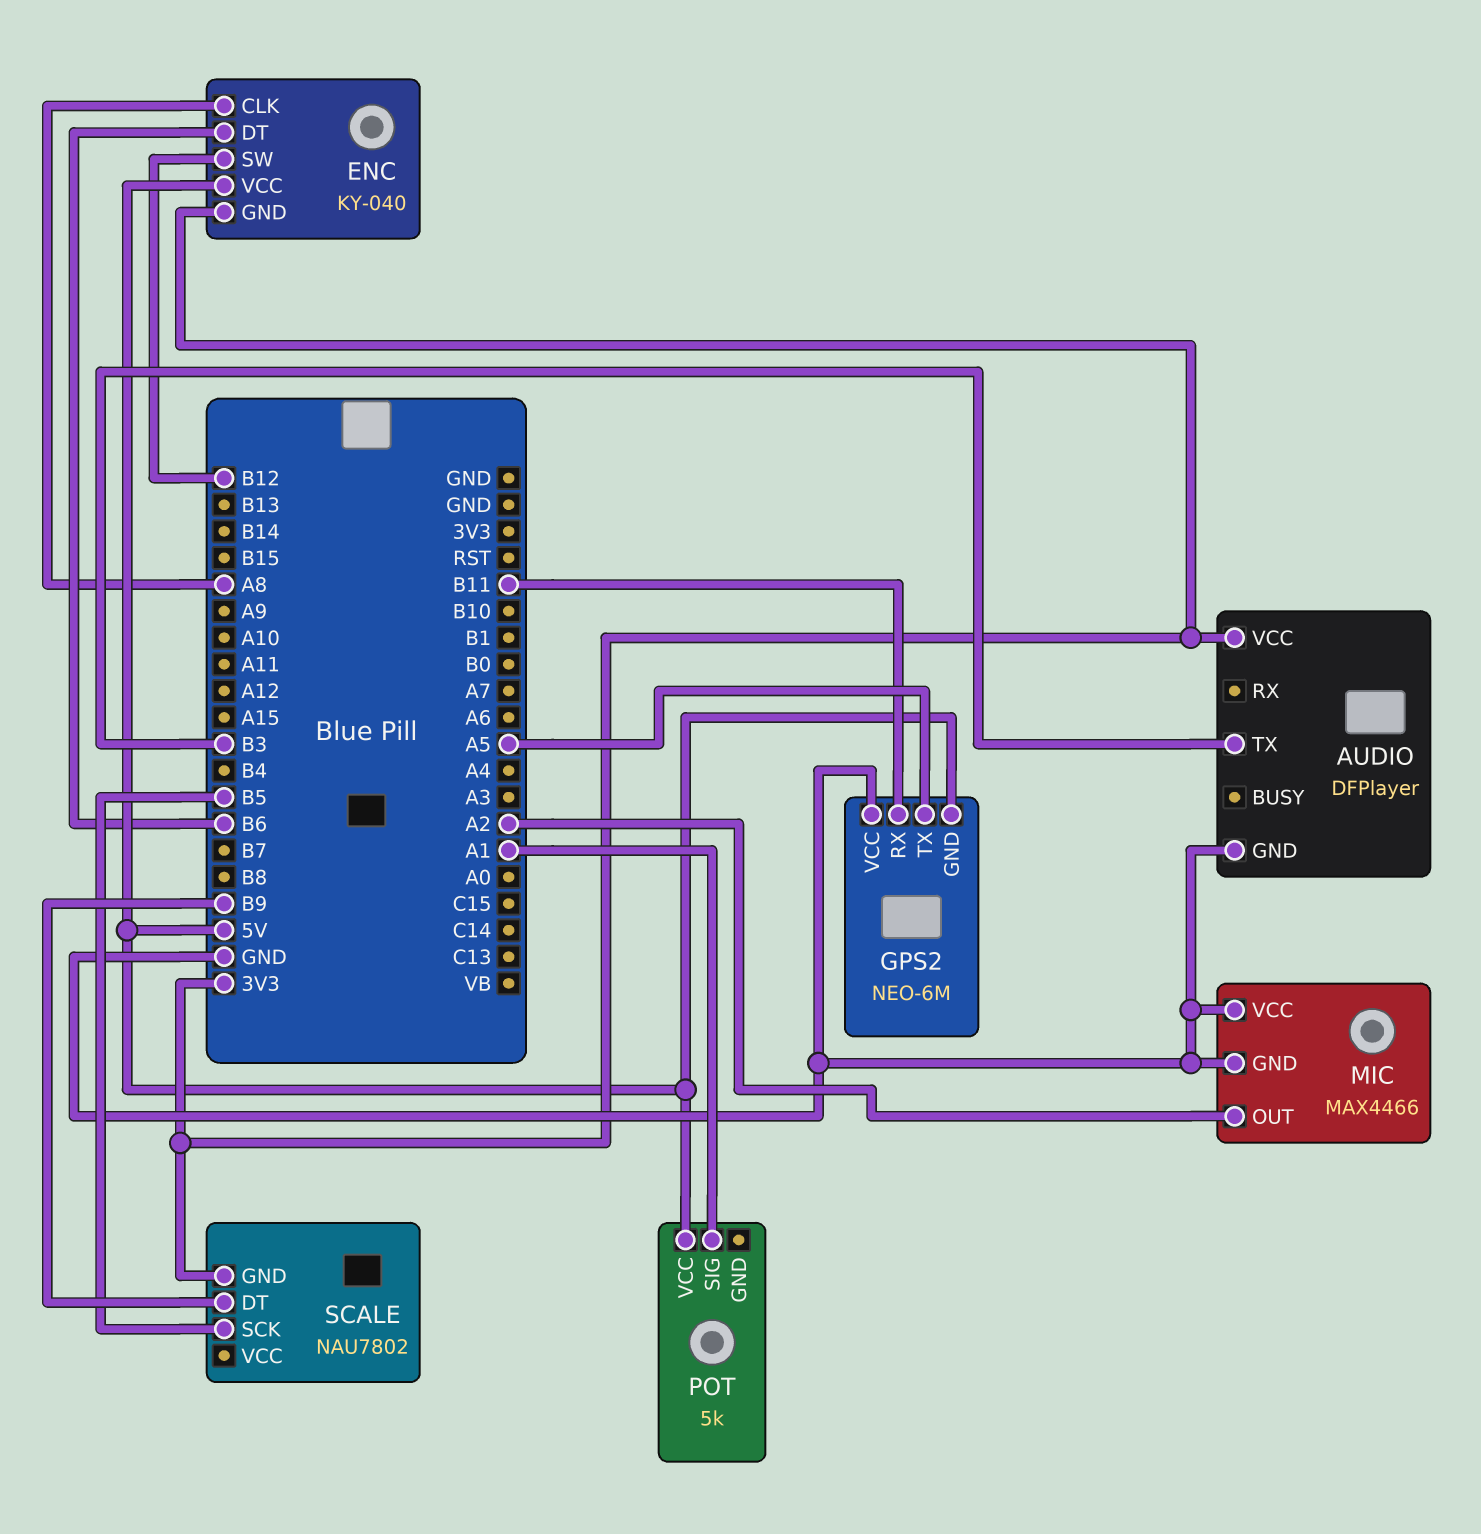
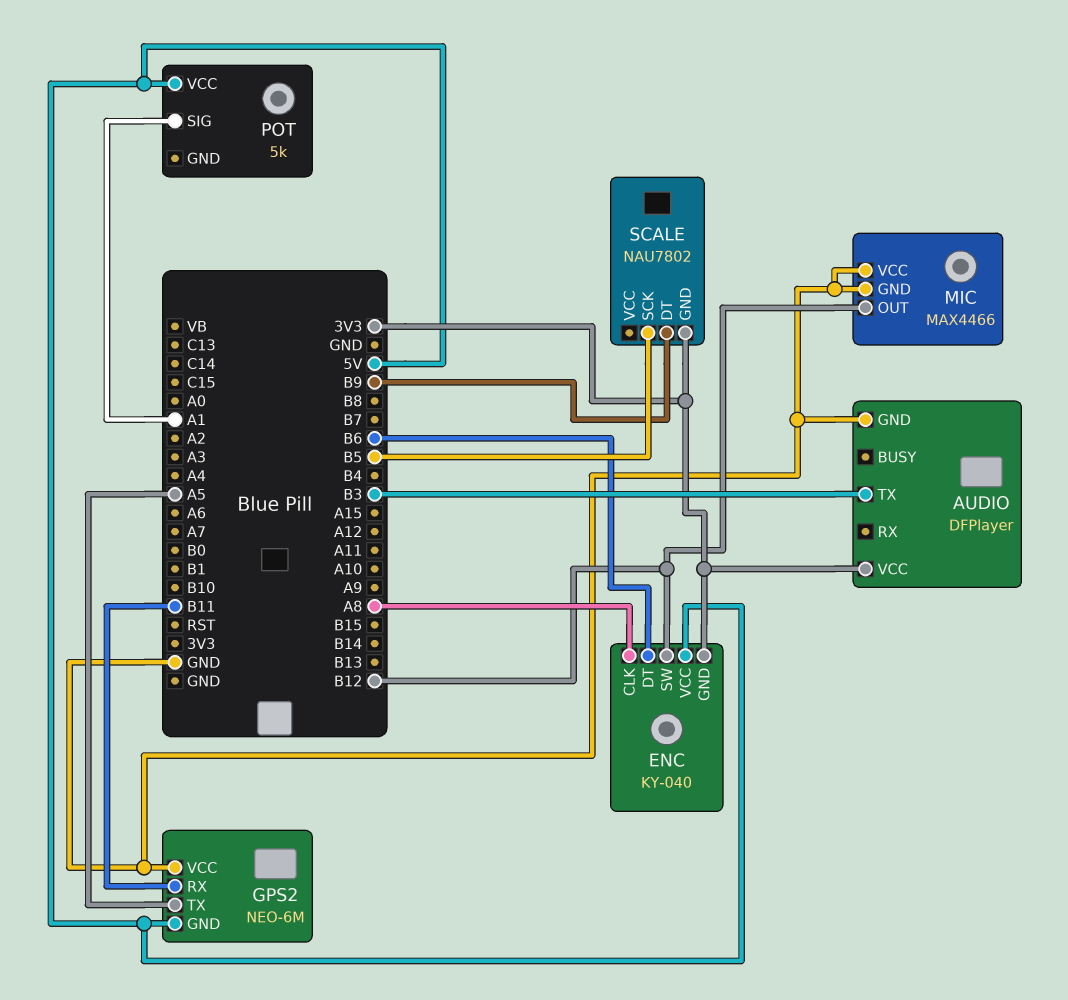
MIC pin OUT: A2 -> B12

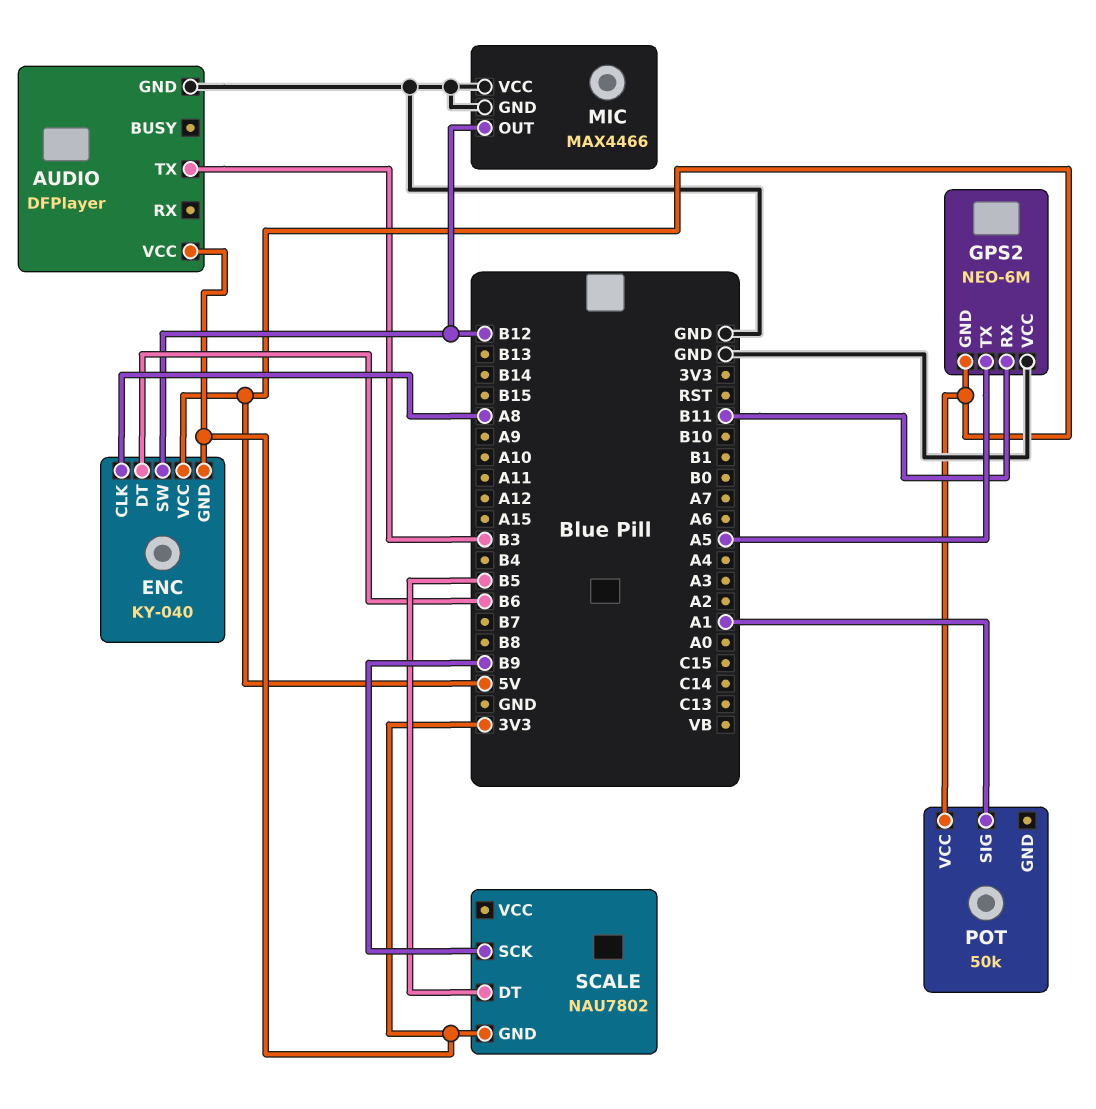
POT: 5k -> 50k
SCALE pin DT: B9 -> B5
SCALE pin SCK: B5 -> B9

